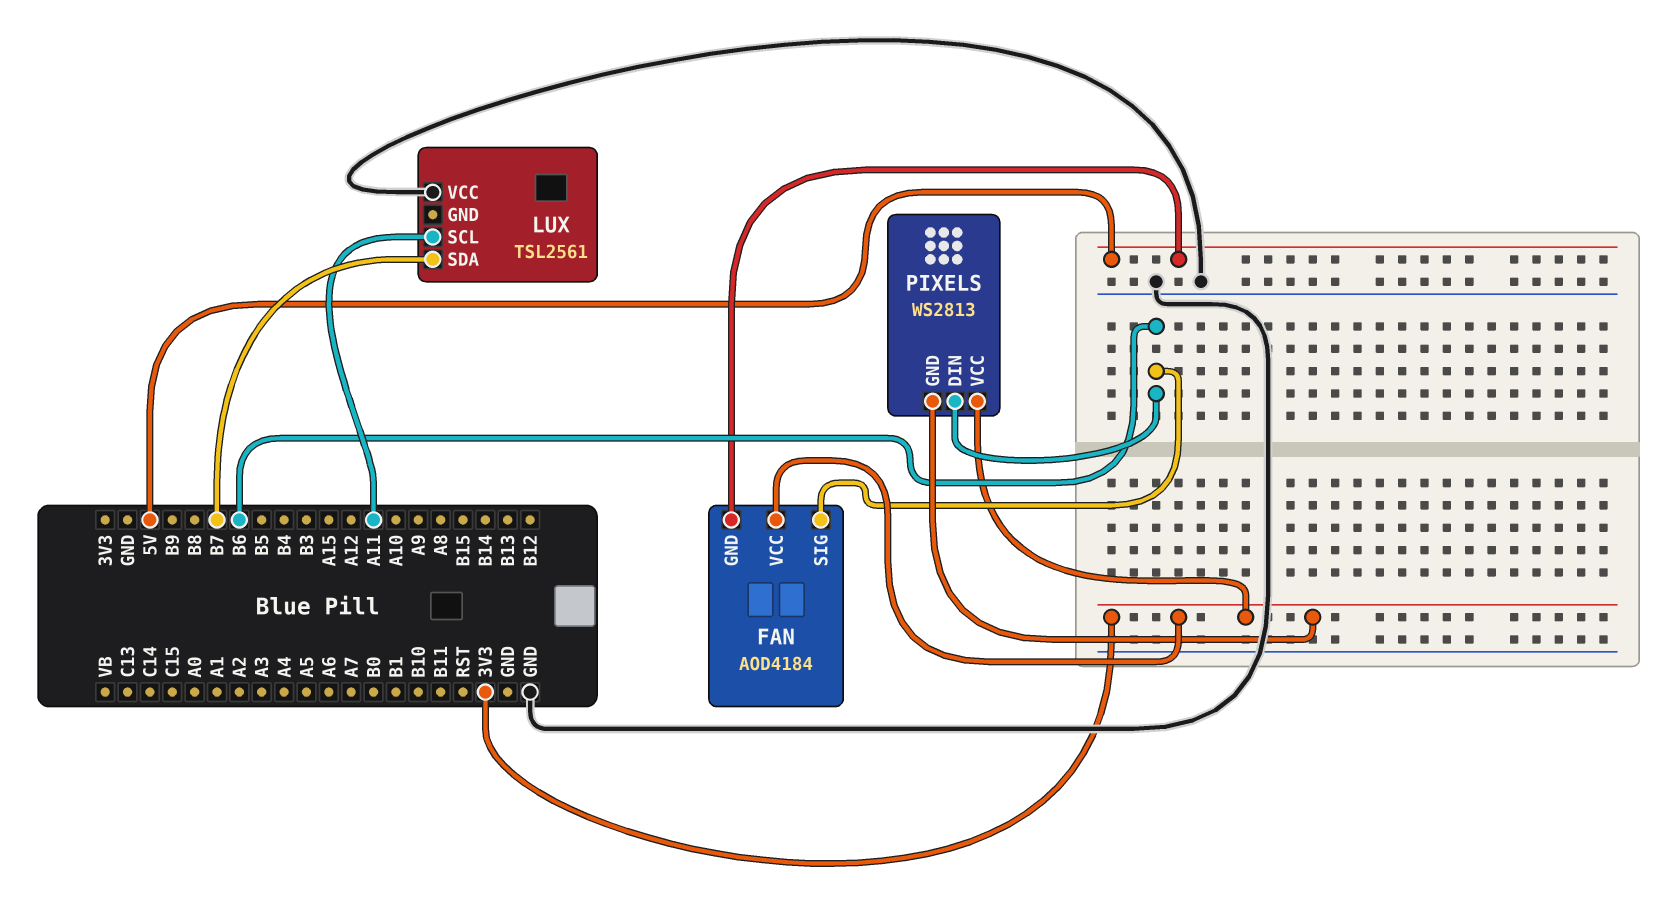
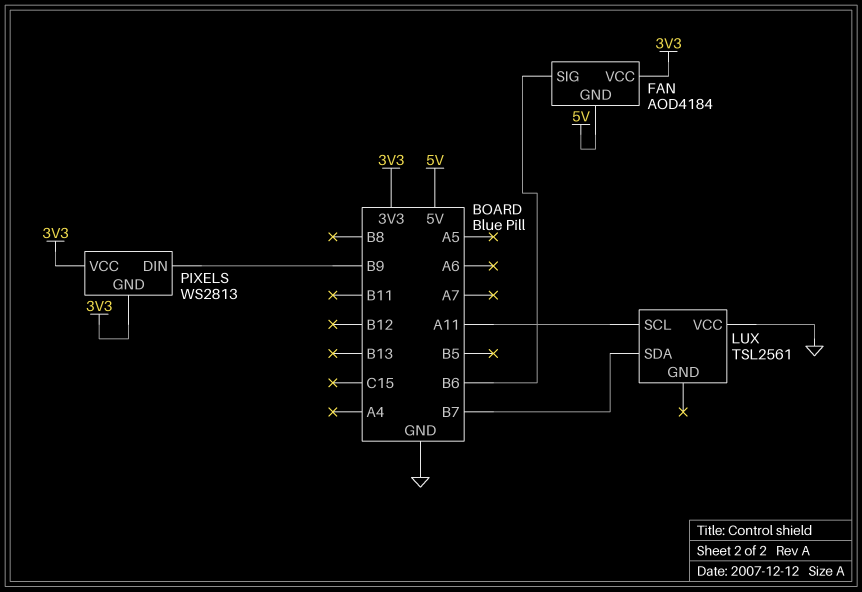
PIXELS pin DIN: B6 -> B9

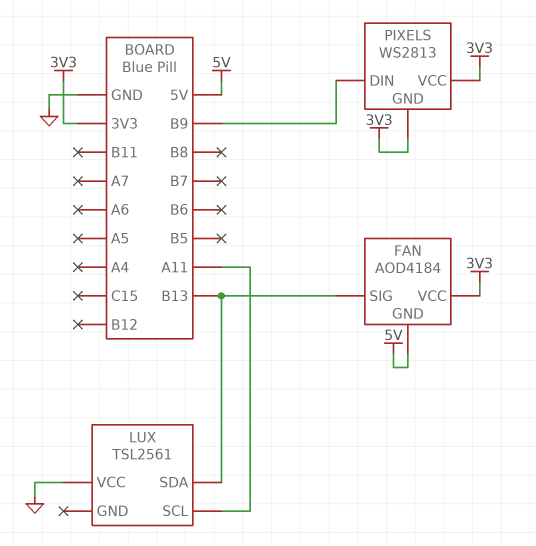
FAN pin SIG: B6 -> B13
LUX pin SDA: B7 -> B13

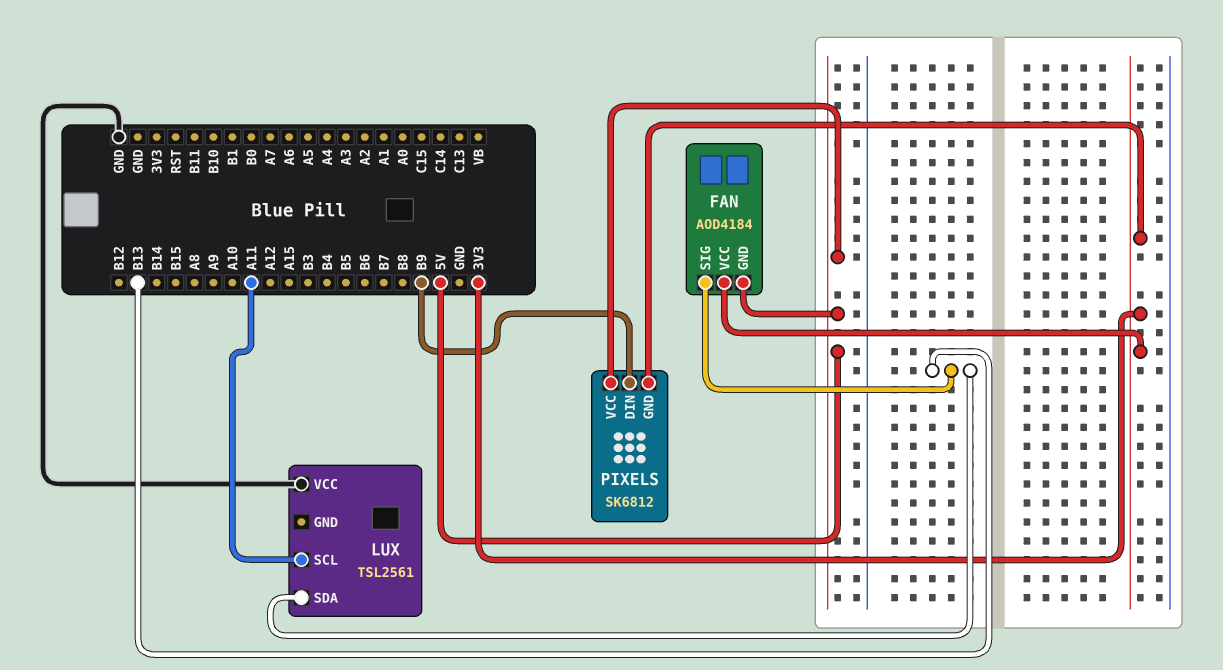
PIXELS: WS2813 -> SK6812
PIXELS pin VCC: 3V3 -> 5V

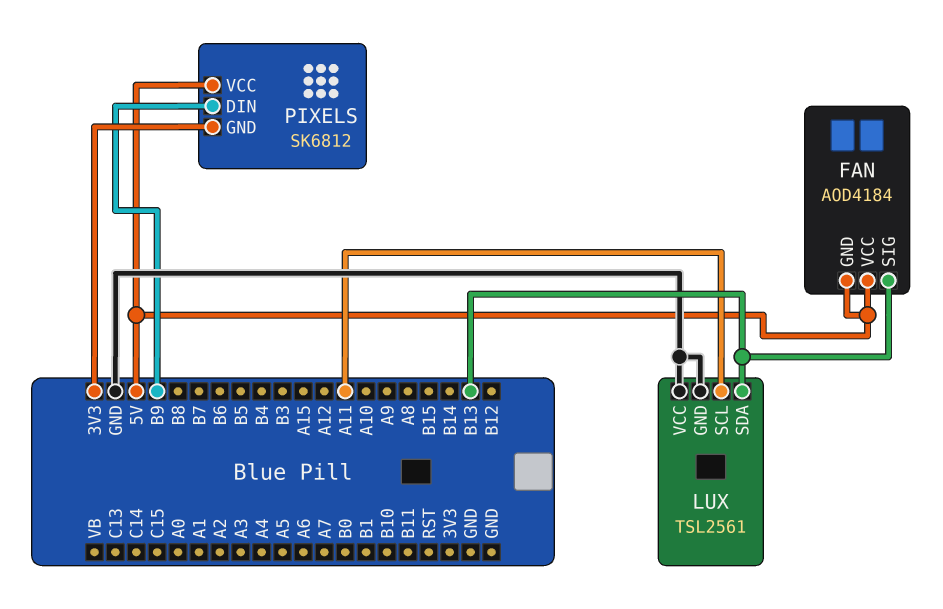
FAN pin VCC: 3V3 -> 5V
LUX pin GND: none -> GND

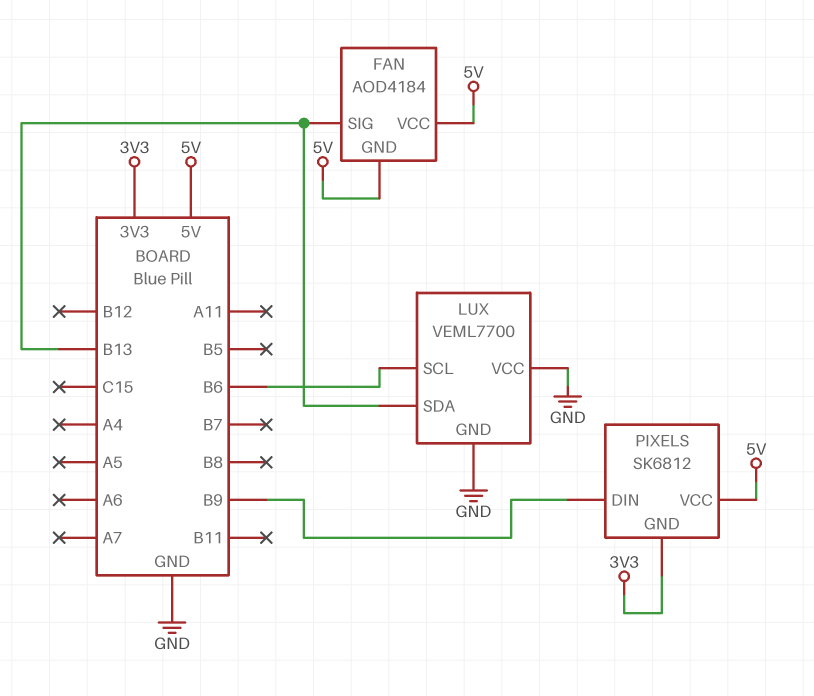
LUX: TSL2561 -> VEML7700
LUX pin SCL: A11 -> B6

